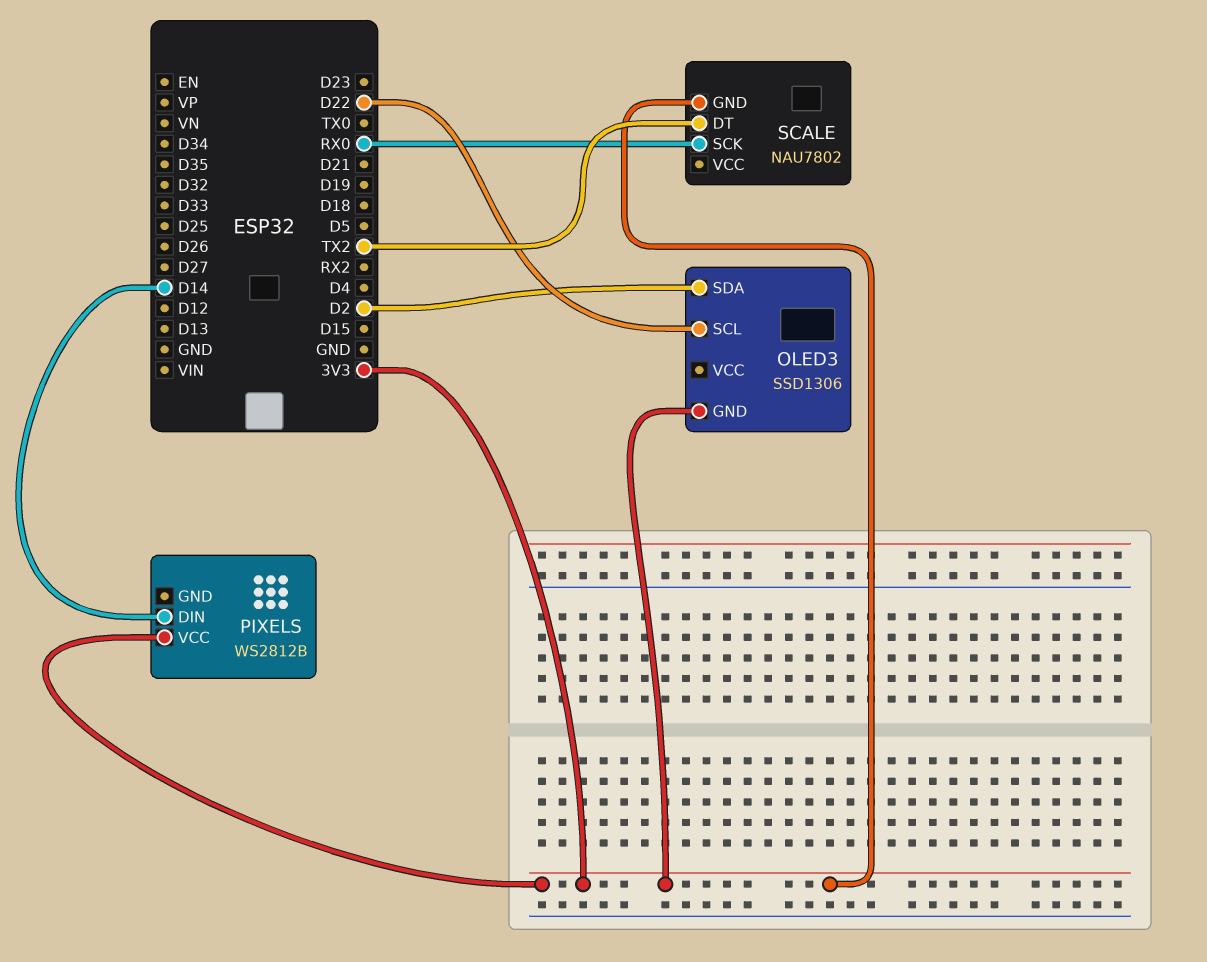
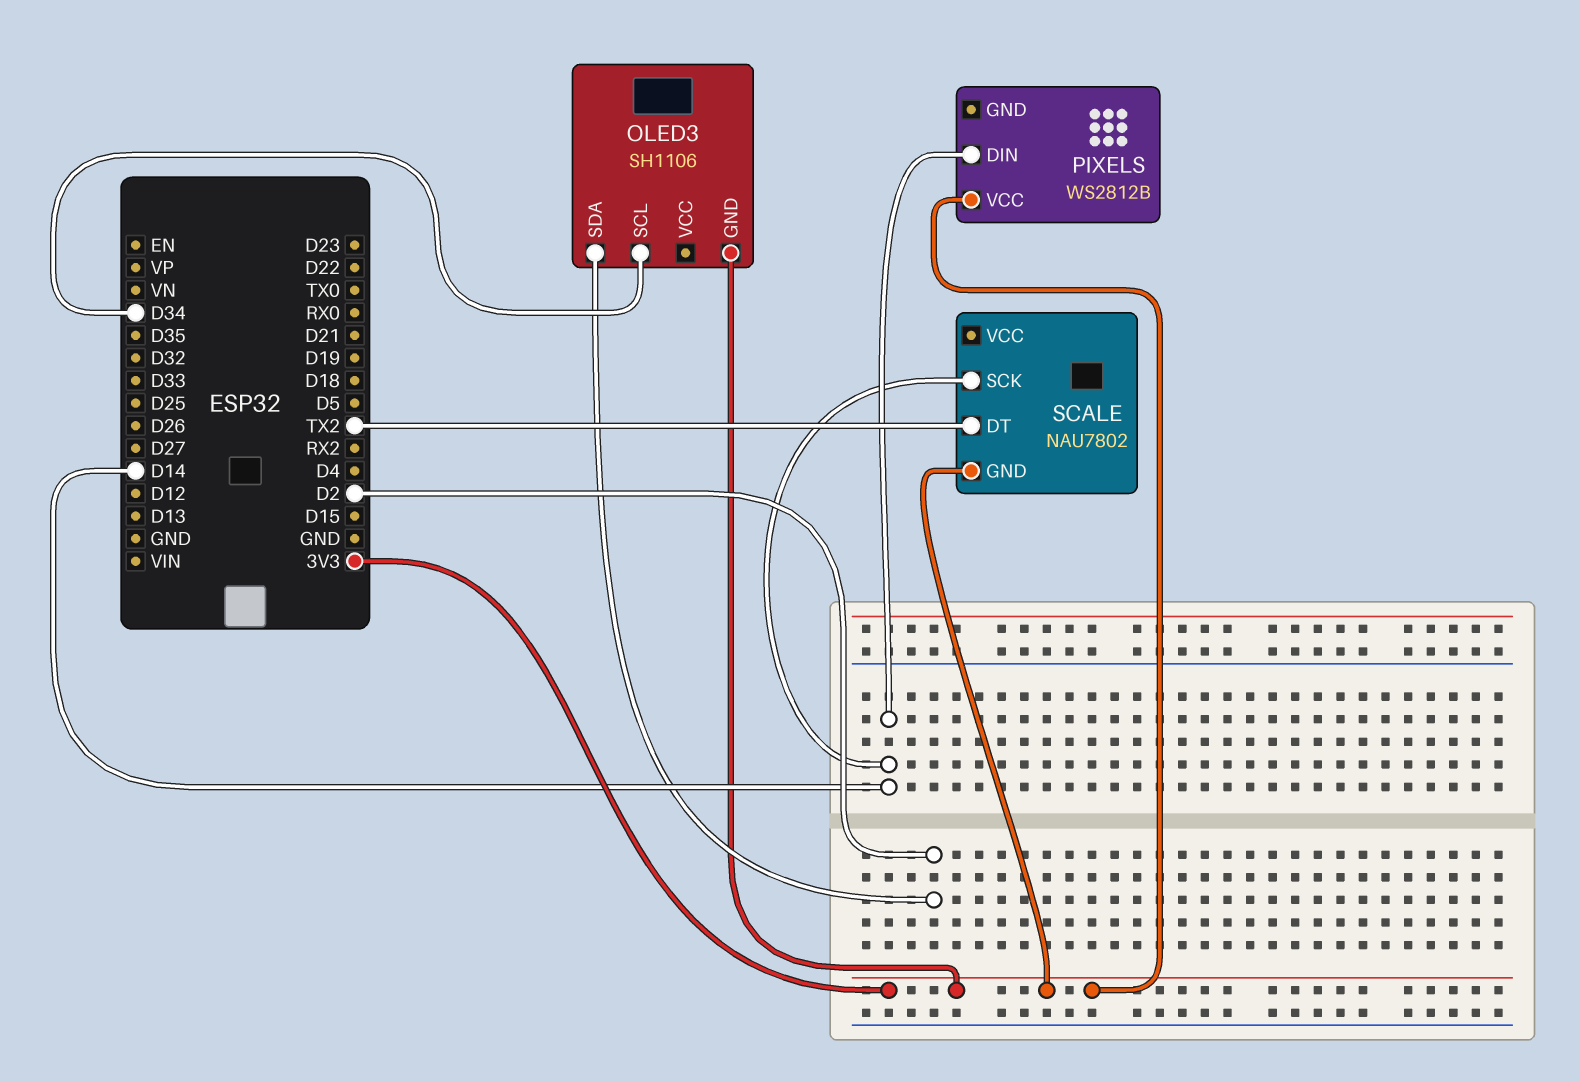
OLED3: SSD1306 -> SH1106
OLED3 pin SCL: D22 -> D34
SCALE pin SCK: RX0 -> D14

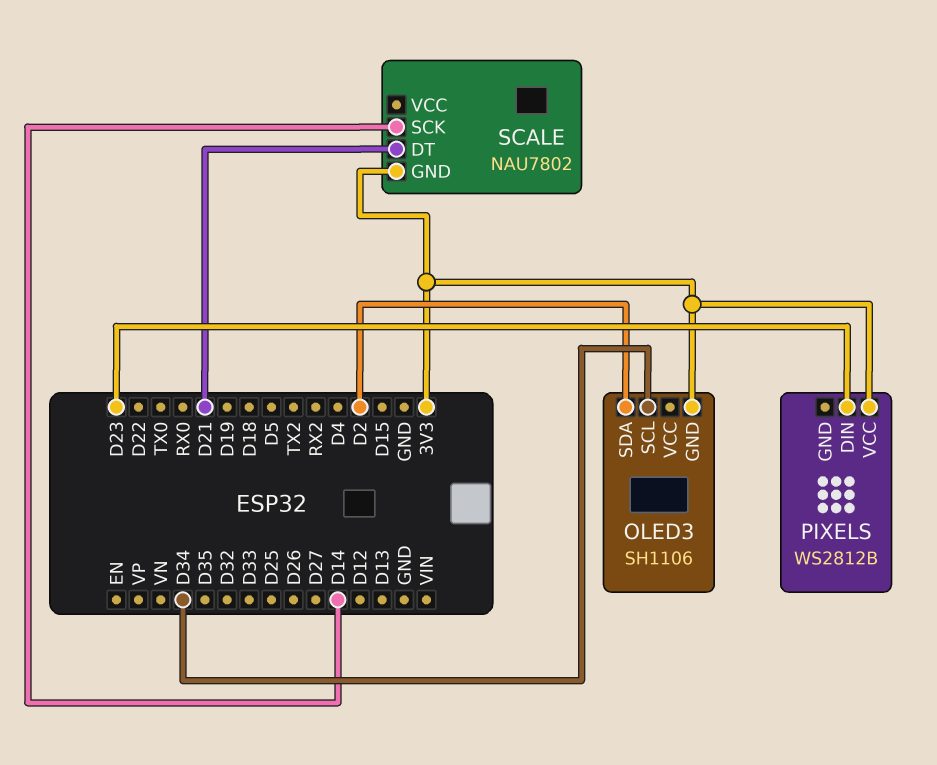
PIXELS pin DIN: D14 -> D23
SCALE pin DT: TX2 -> D21

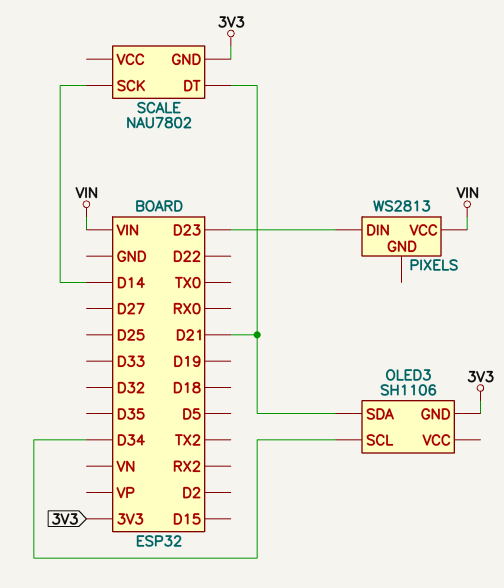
OLED3 pin SDA: D2 -> D21
PIXELS: WS2812B -> WS2813
PIXELS pin VCC: 3V3 -> VIN

